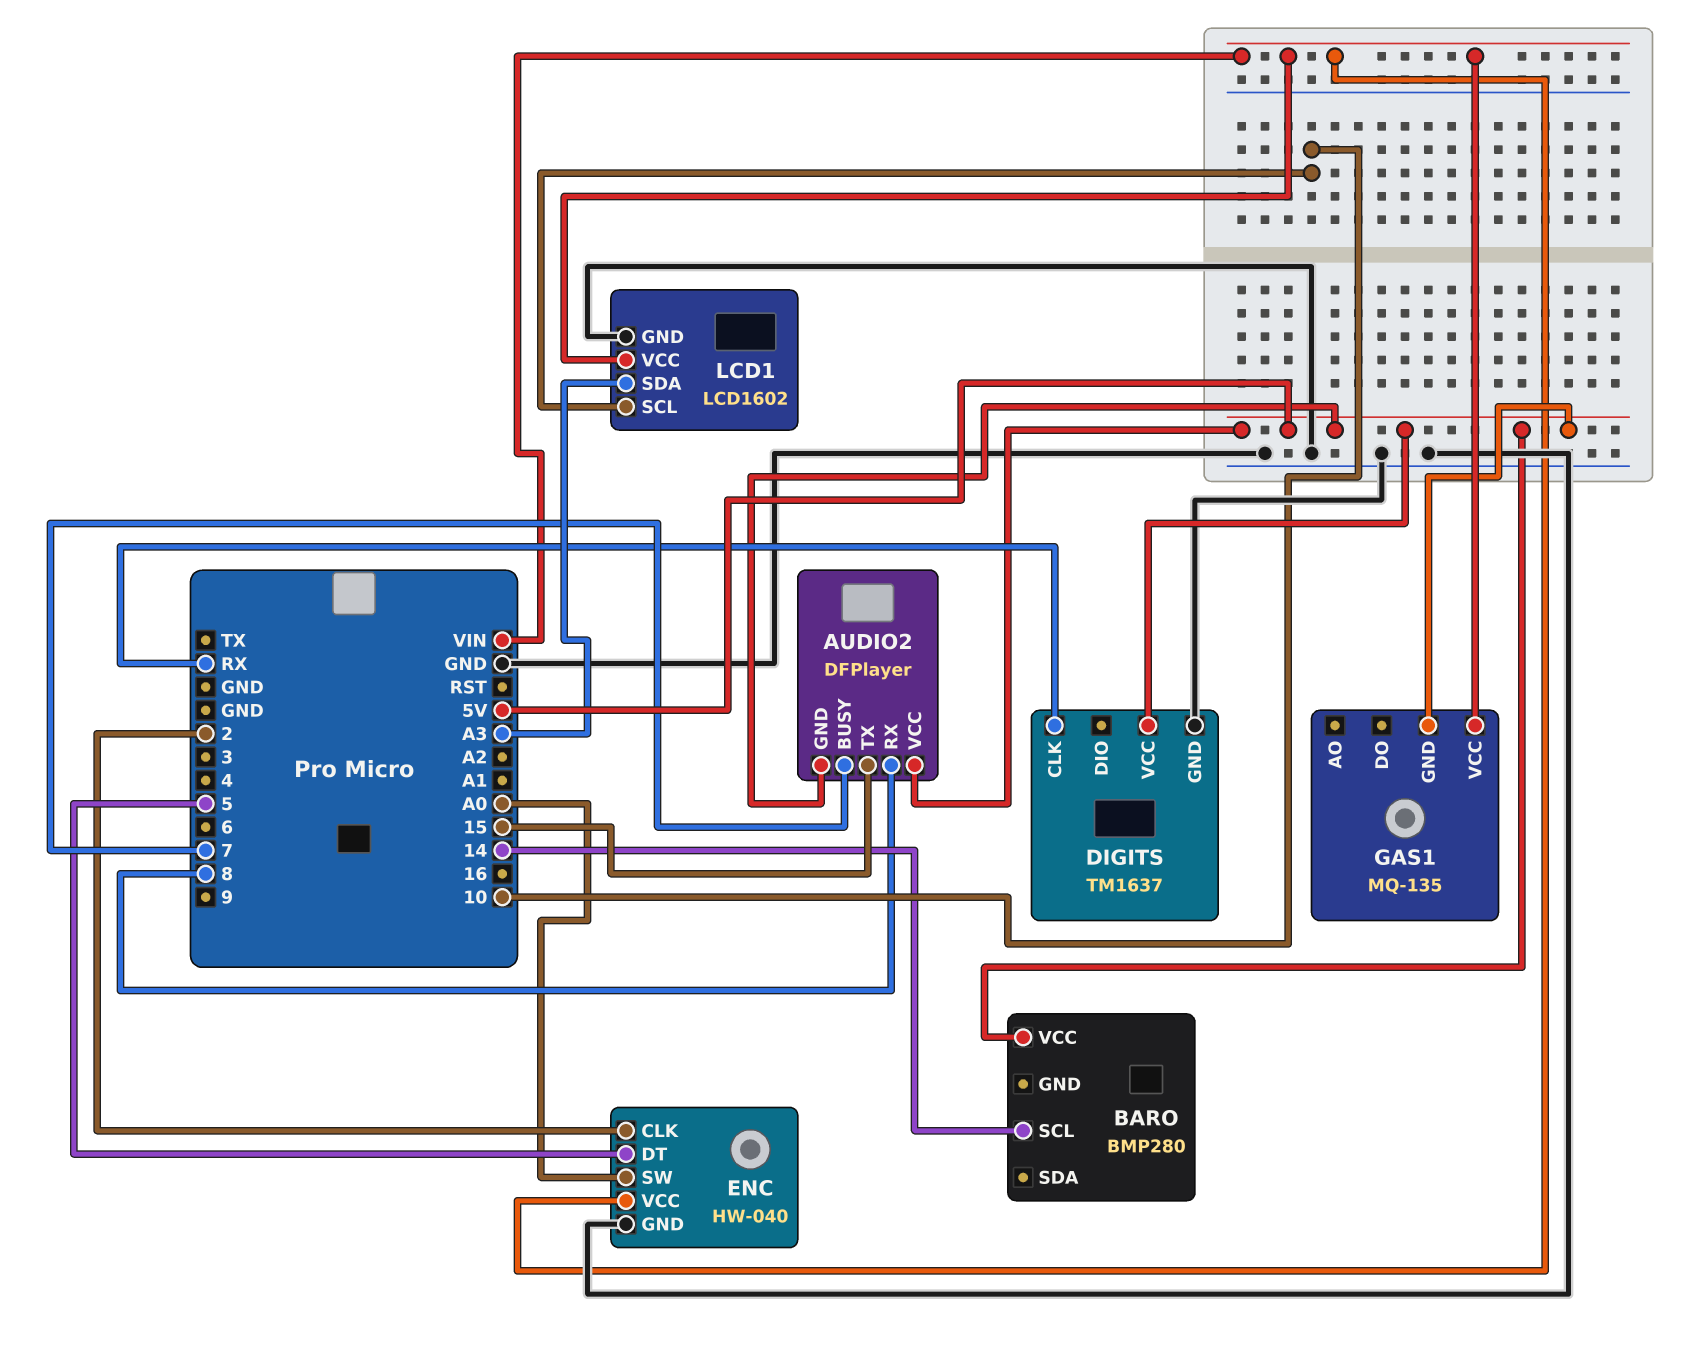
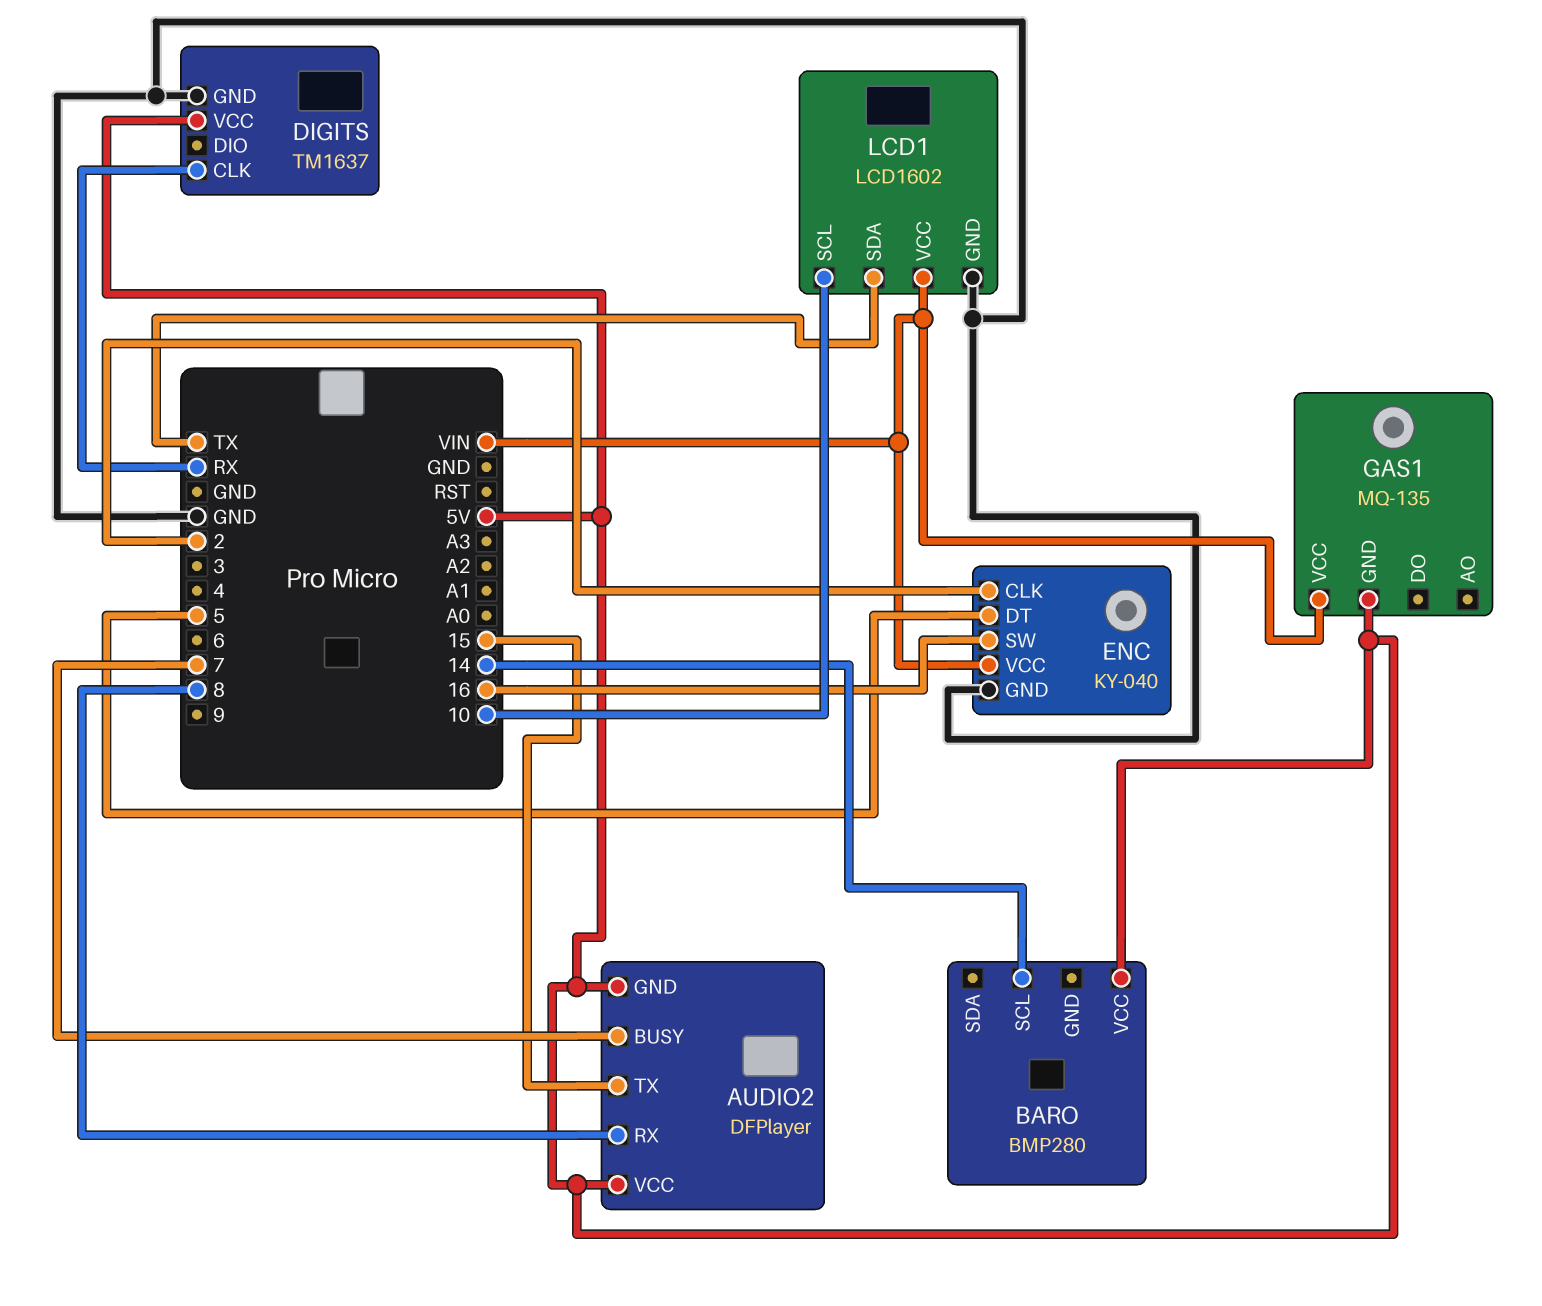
ENC: HW-040 -> KY-040
ENC pin SW: A0 -> 16
LCD1 pin SDA: A3 -> TX

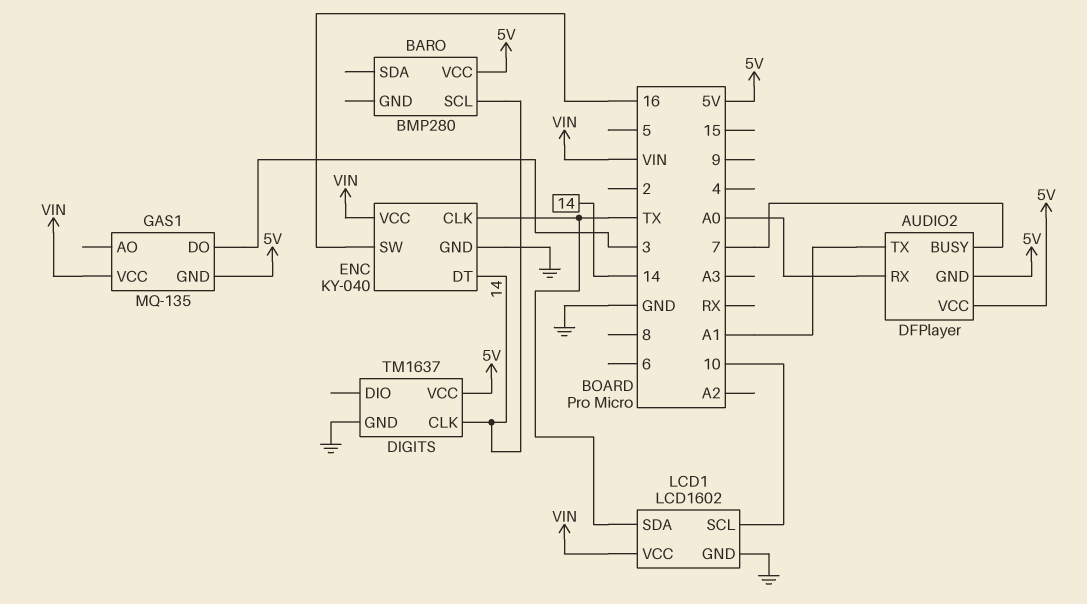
AUDIO2 pin RX: 8 -> A0
AUDIO2 pin TX: 15 -> A1
DIGITS pin CLK: RX -> 14
ENC pin CLK: 2 -> TX
ENC pin DT: 5 -> 14
GAS1 pin DO: none -> 3

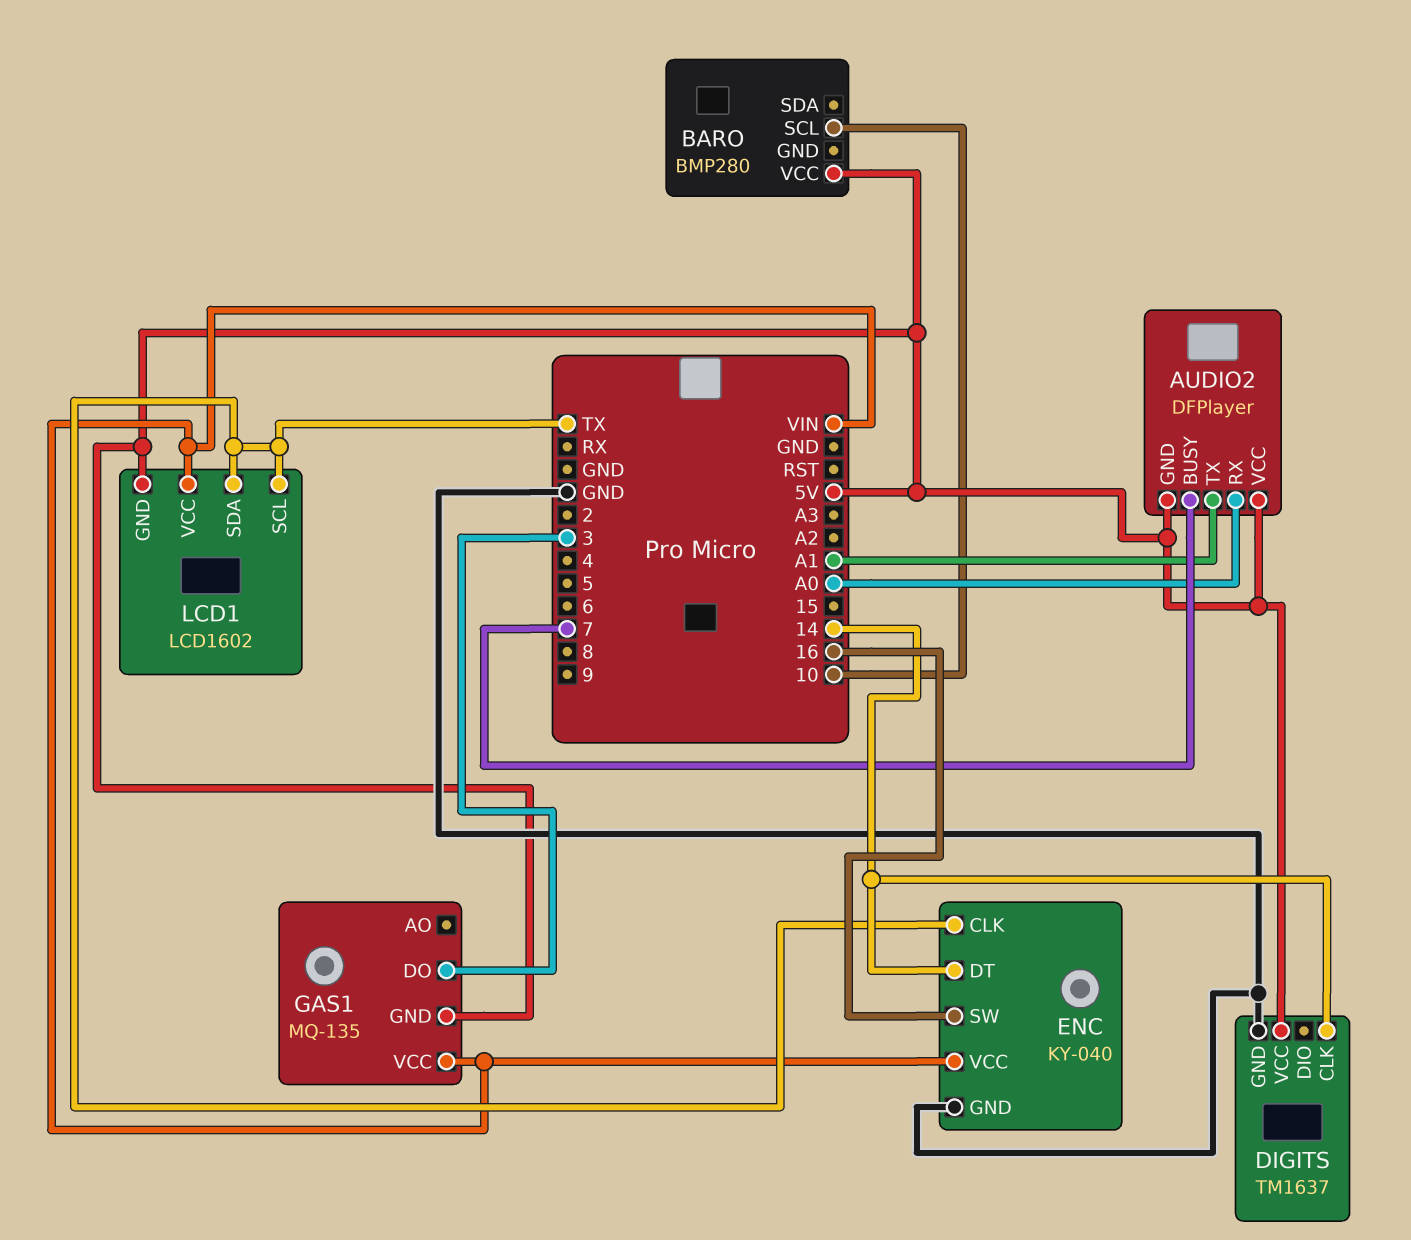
BARO pin SCL: 14 -> 10
LCD1 pin GND: GND -> 5V
LCD1 pin SCL: 10 -> TX

